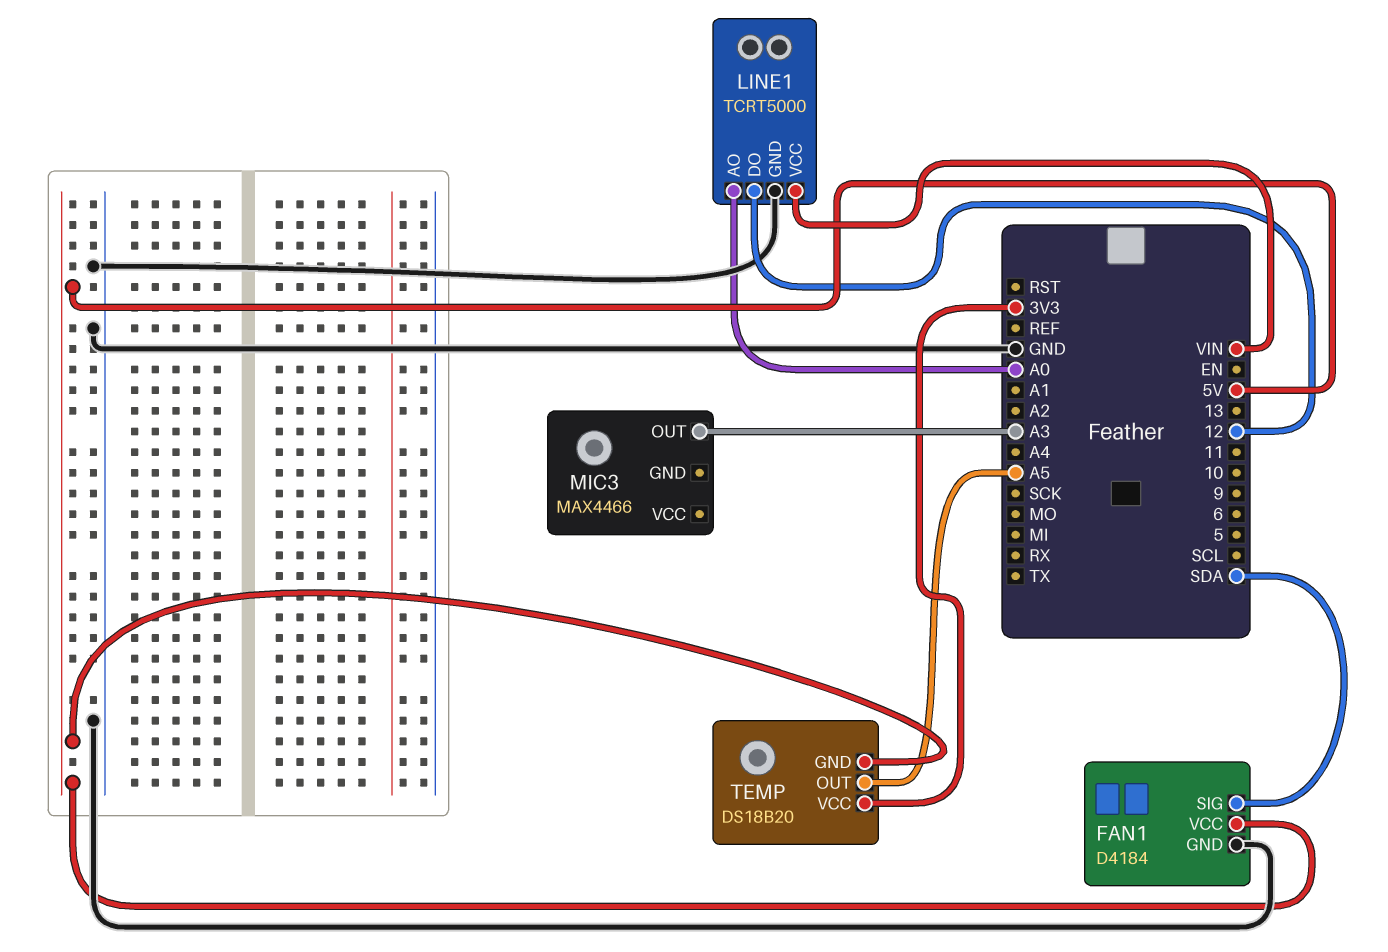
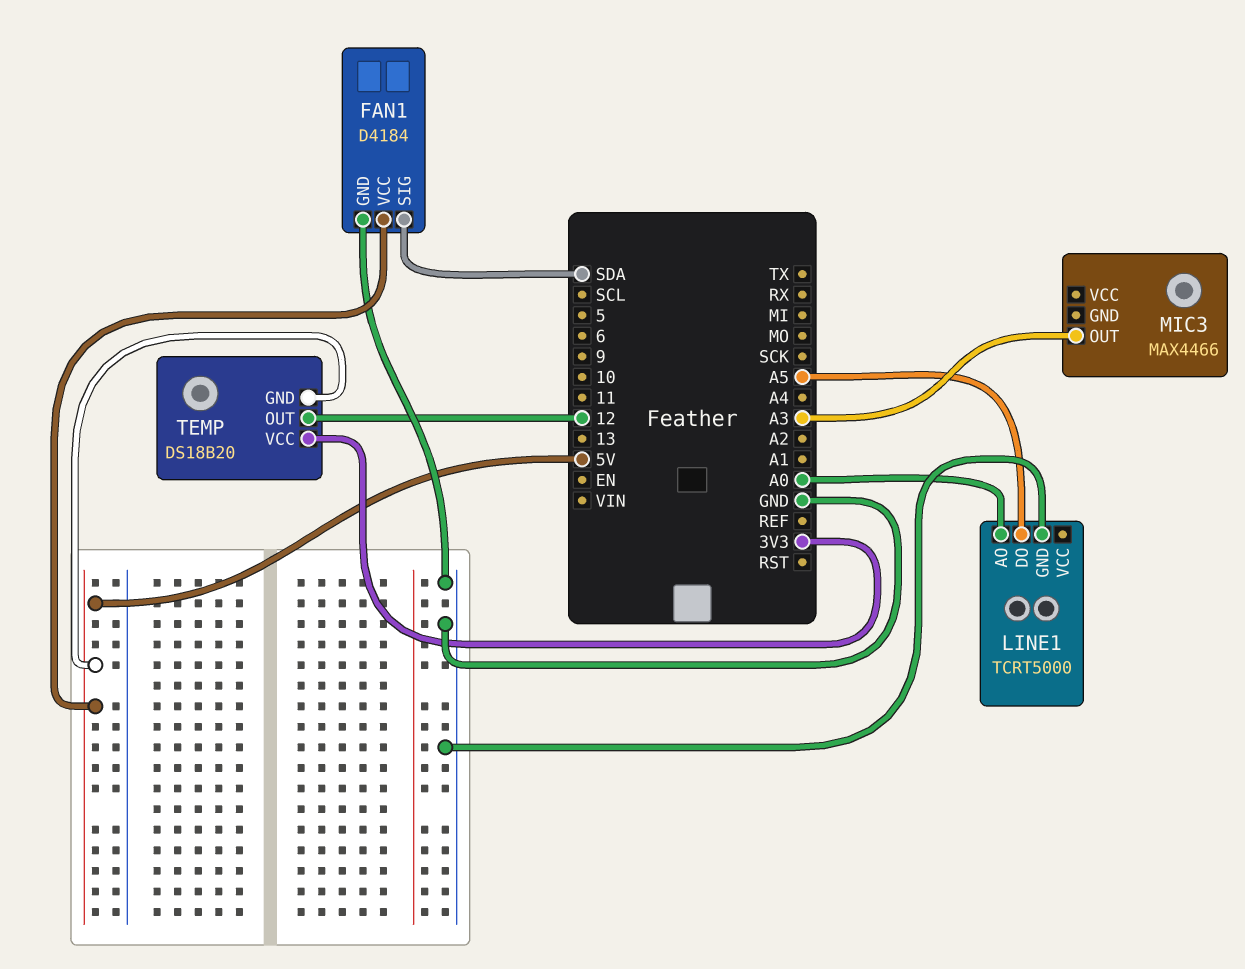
LINE1 pin DO: 12 -> A5
LINE1 pin VCC: VIN -> none
TEMP pin OUT: A5 -> 12

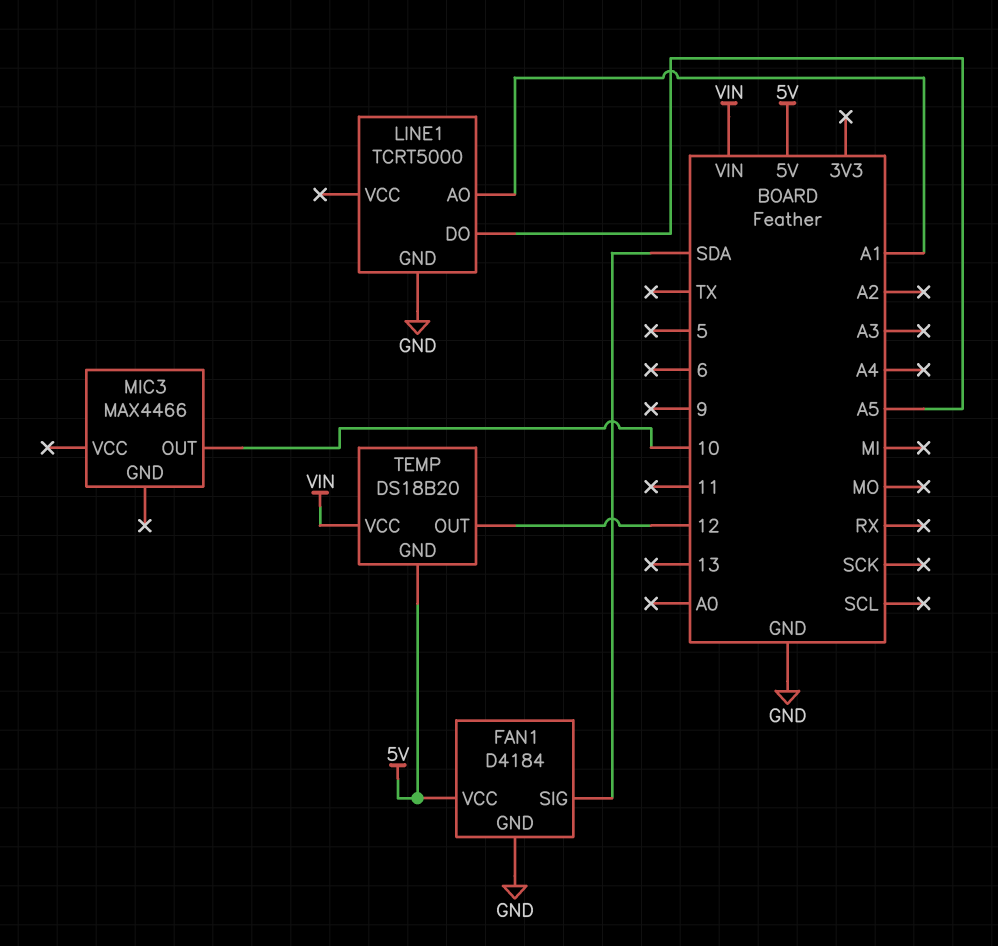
LINE1 pin AO: A0 -> A1
MIC3 pin OUT: A3 -> 10
TEMP pin VCC: 3V3 -> VIN

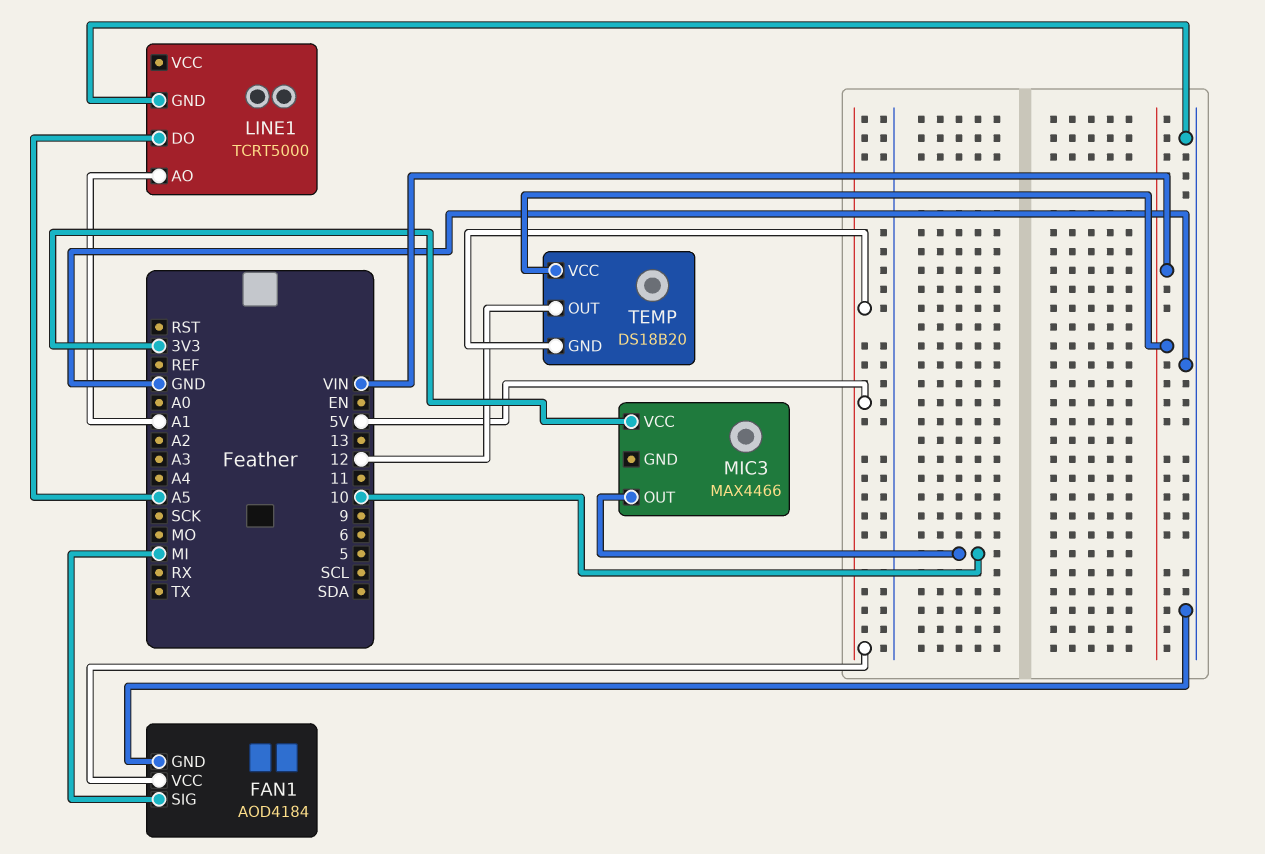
FAN1: D4184 -> AOD4184
FAN1 pin SIG: SDA -> MI
MIC3 pin VCC: none -> 3V3

